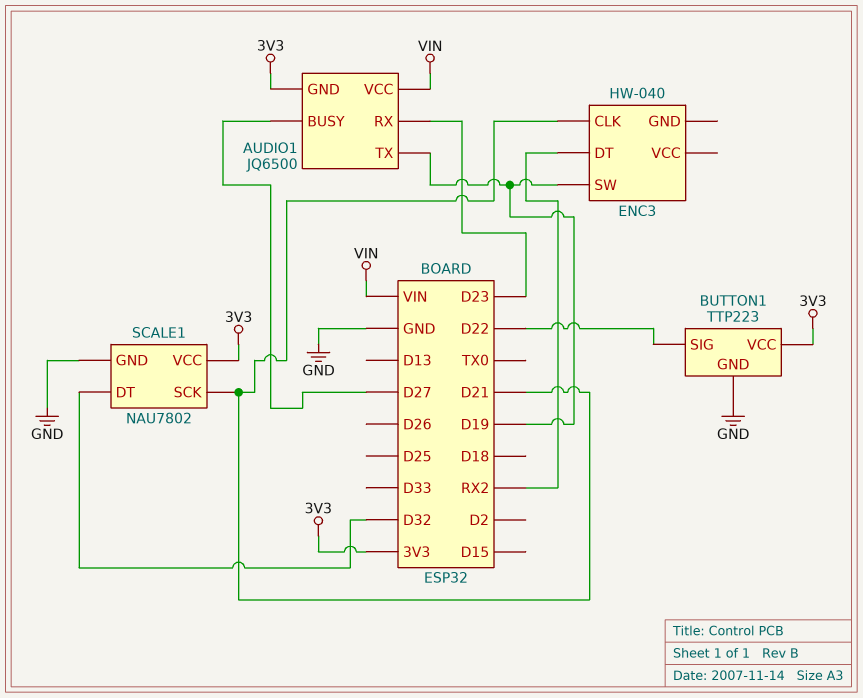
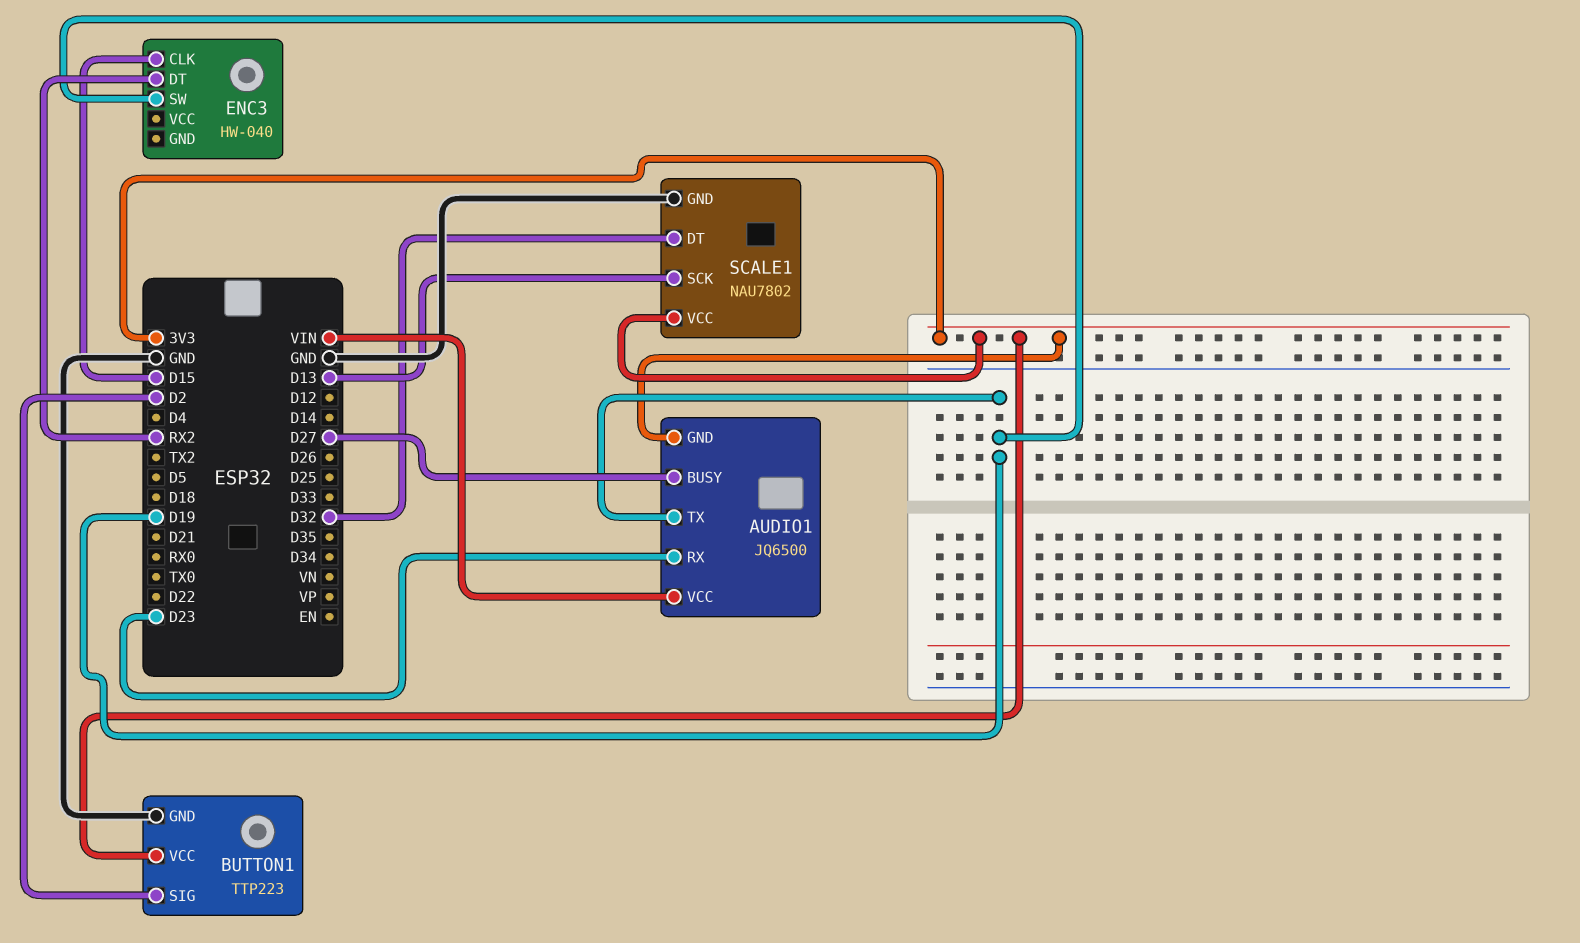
BUTTON1 pin SIG: D22 -> D2
ENC3 pin CLK: D21 -> D15
SCALE1 pin SCK: D21 -> D13

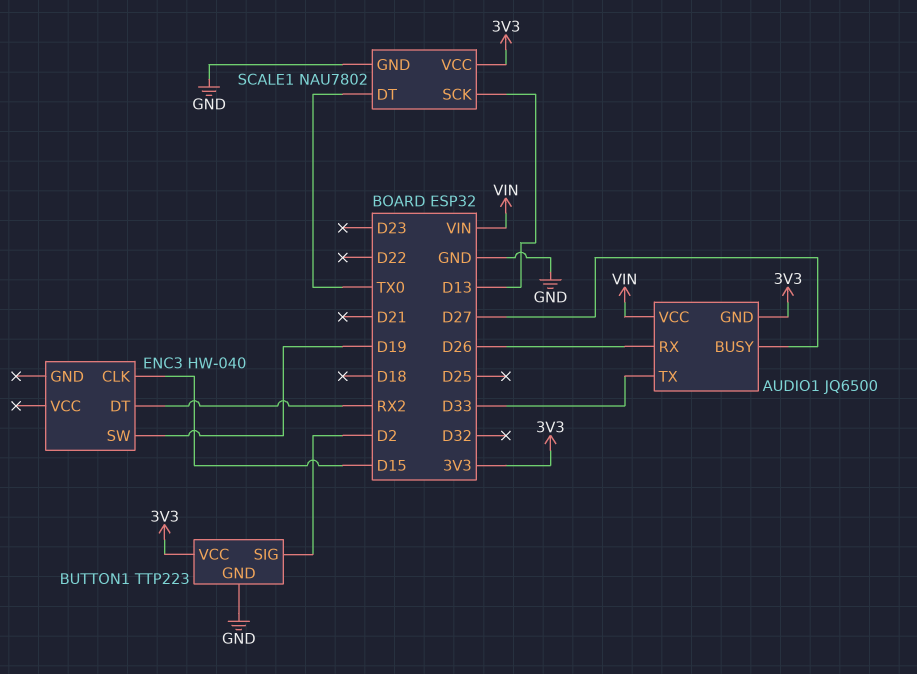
AUDIO1 pin RX: D23 -> D26
AUDIO1 pin TX: D19 -> D33
SCALE1 pin DT: D32 -> TX0

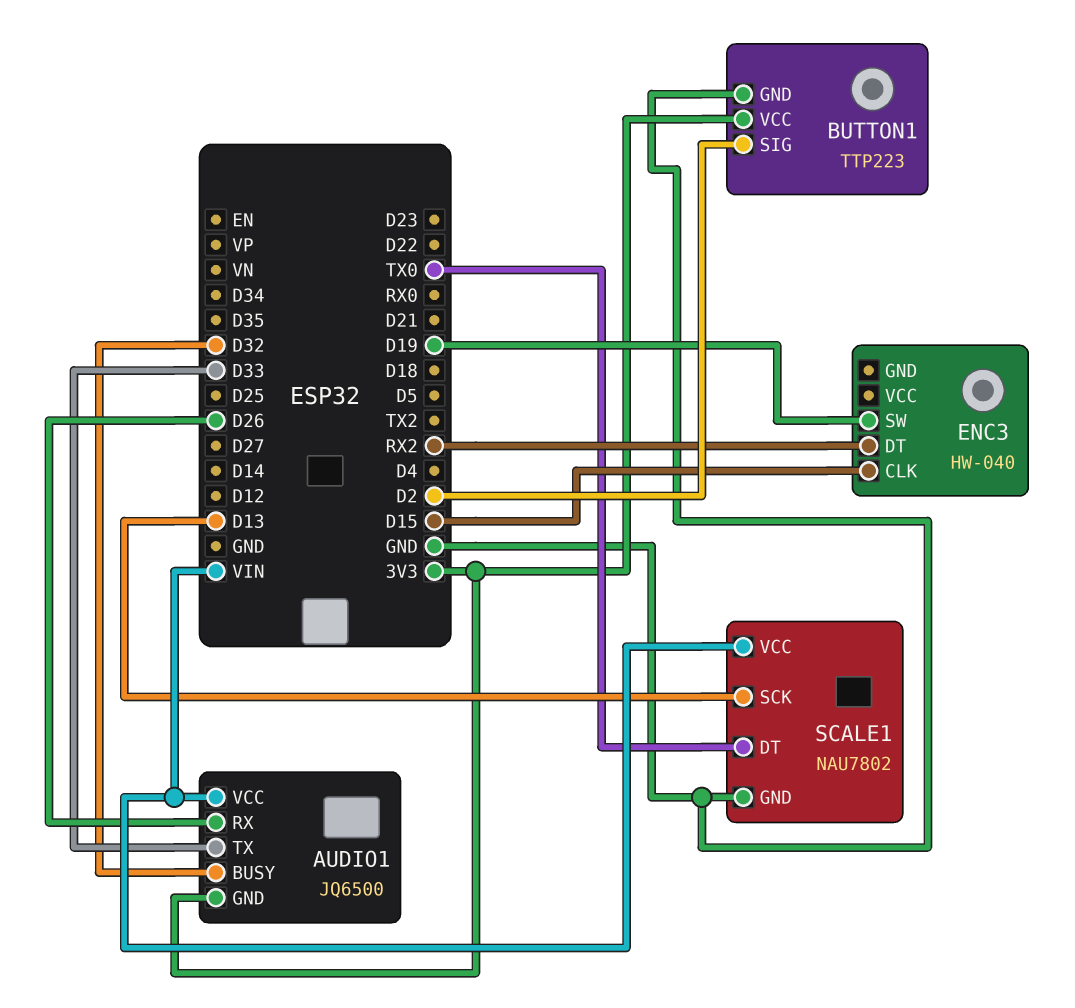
AUDIO1 pin BUSY: D27 -> D32
SCALE1 pin VCC: 3V3 -> VIN

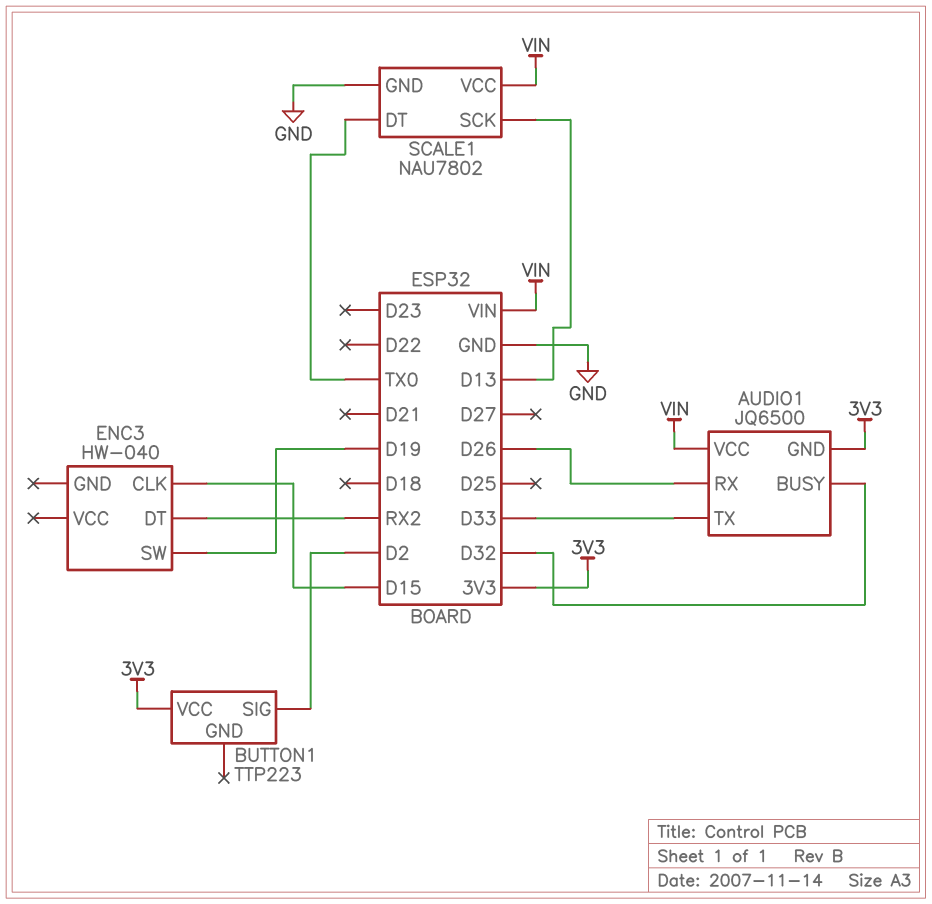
BUTTON1 pin GND: GND -> none

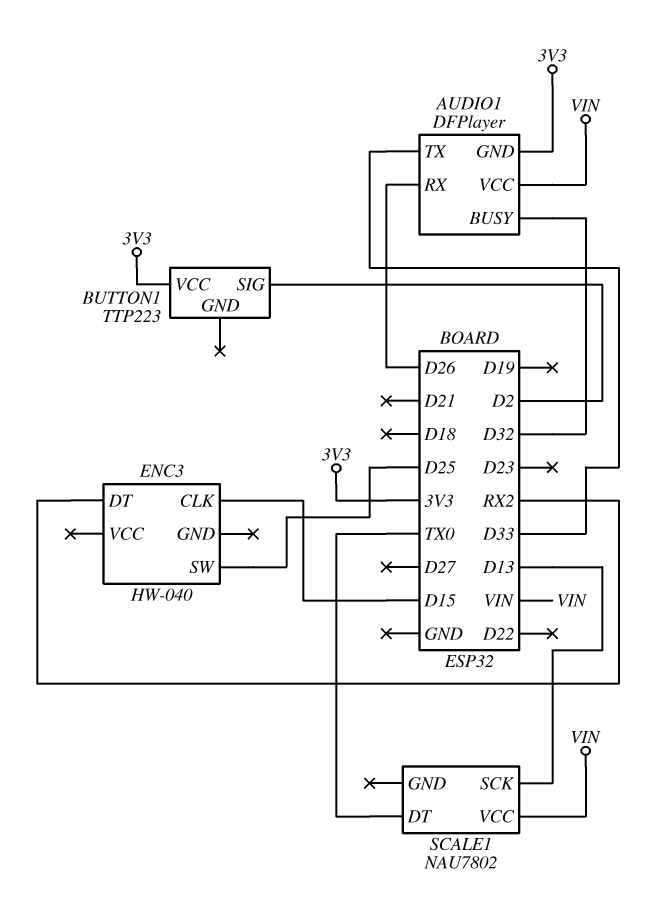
AUDIO1: JQ6500 -> DFPlayer
ENC3 pin SW: D19 -> D25
SCALE1 pin GND: GND -> none

